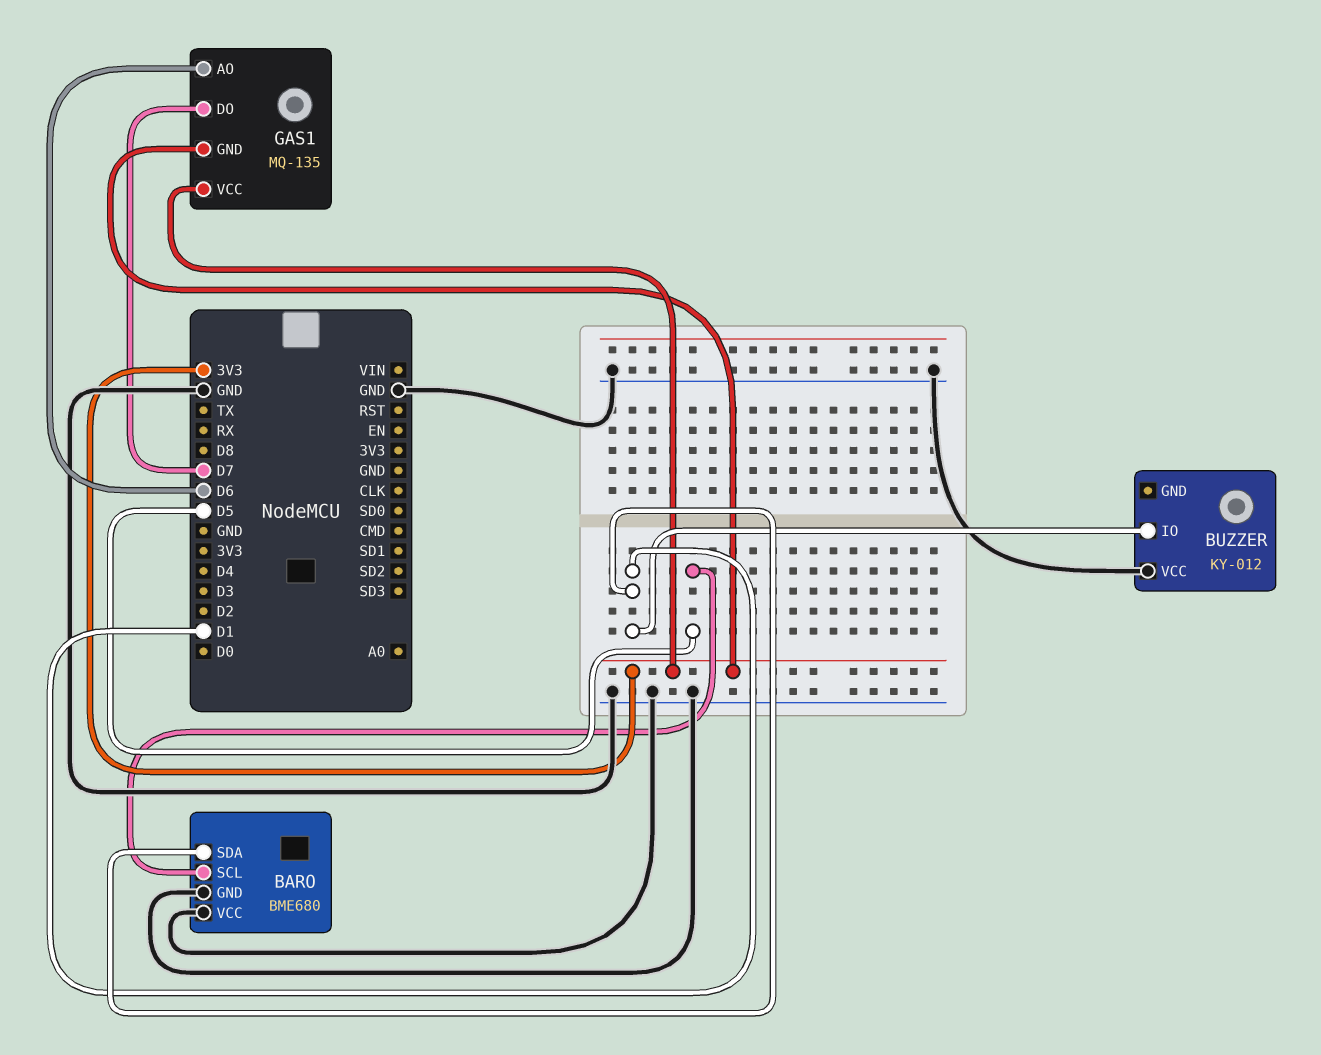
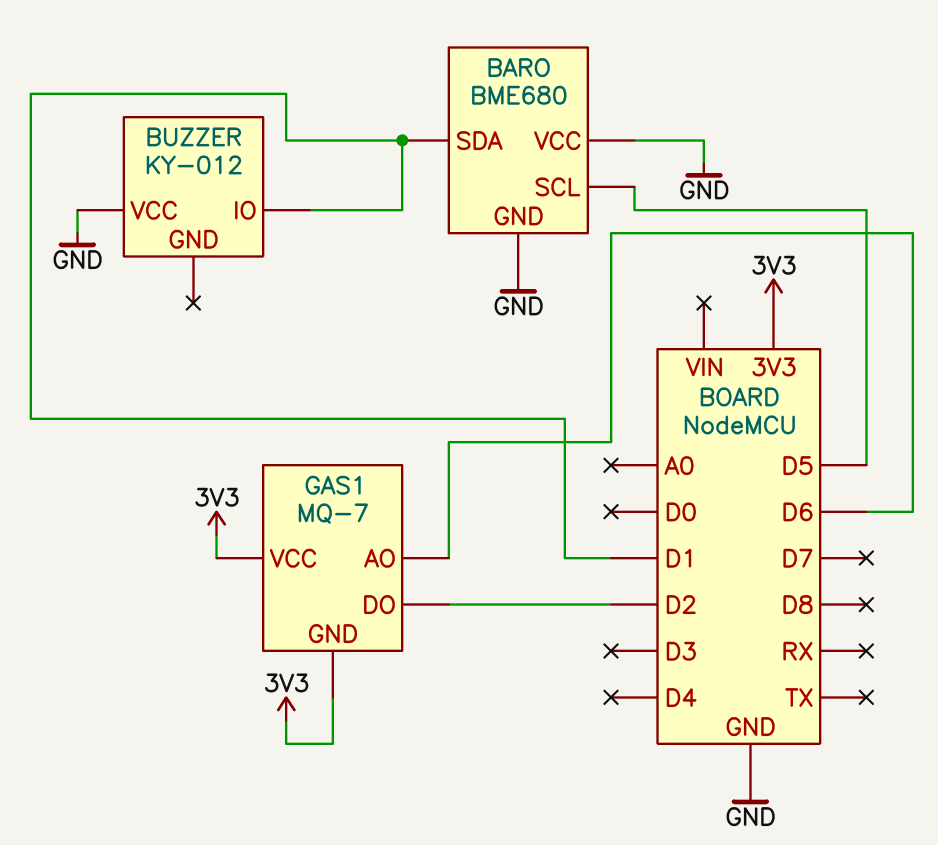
GAS1: MQ-135 -> MQ-7
GAS1 pin DO: D7 -> D2

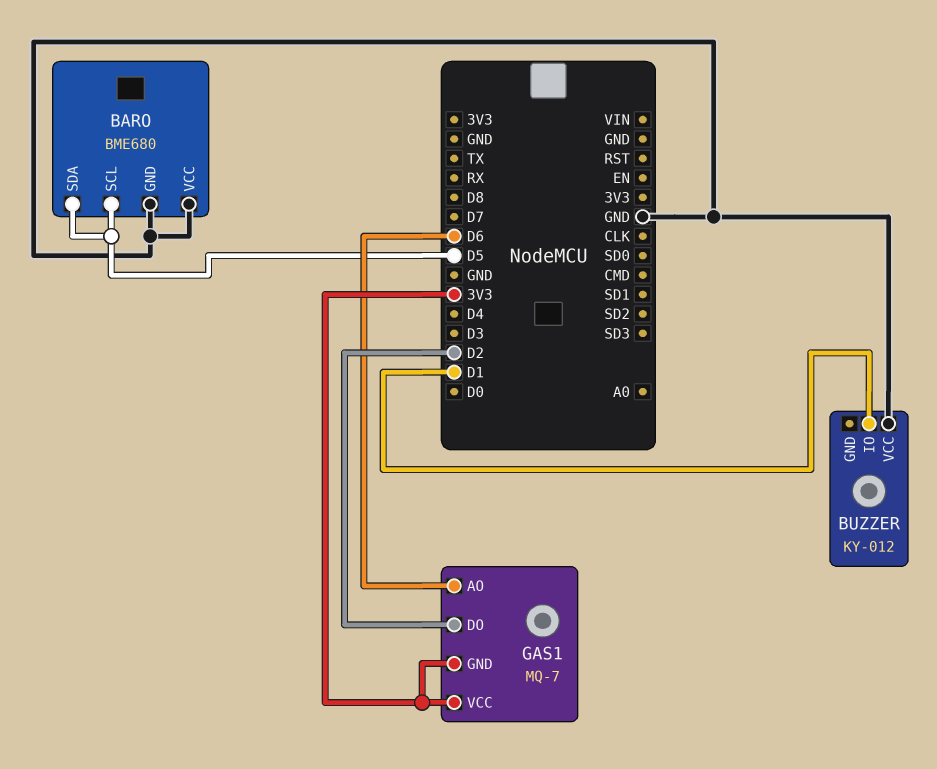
BARO pin SDA: D1 -> D5

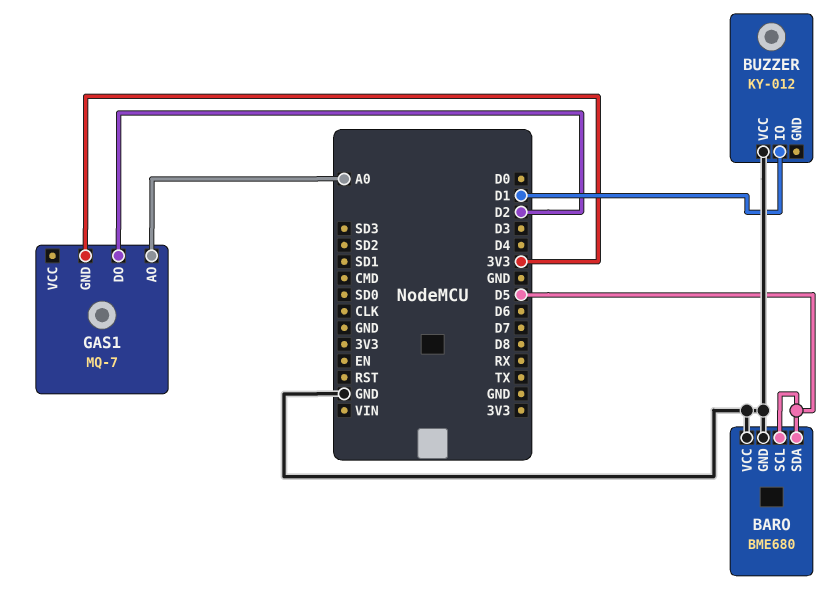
GAS1 pin AO: D6 -> A0
GAS1 pin VCC: 3V3 -> none

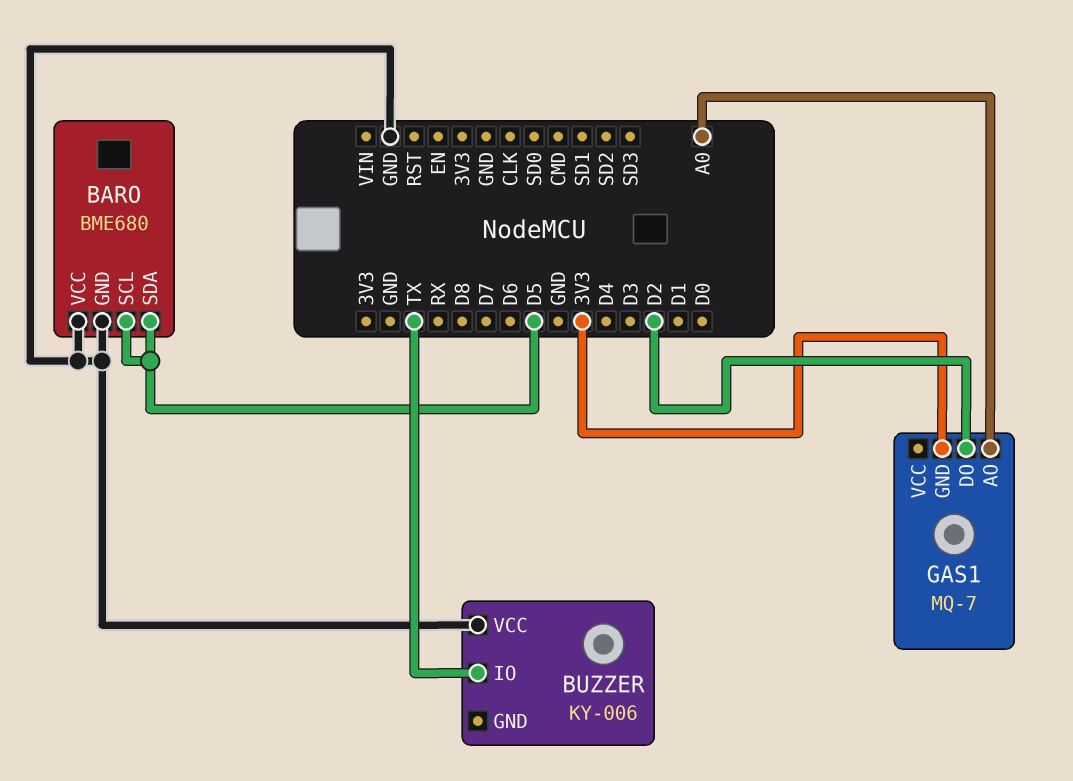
BUZZER: KY-012 -> KY-006
BUZZER pin IO: D1 -> TX

